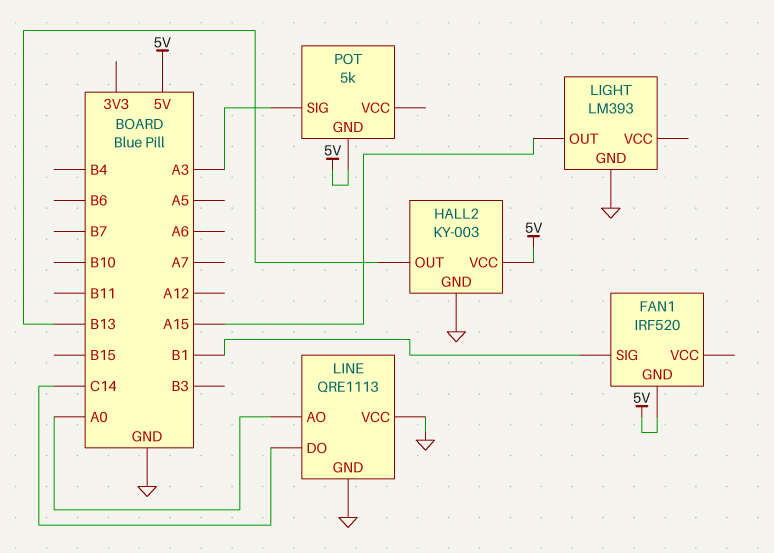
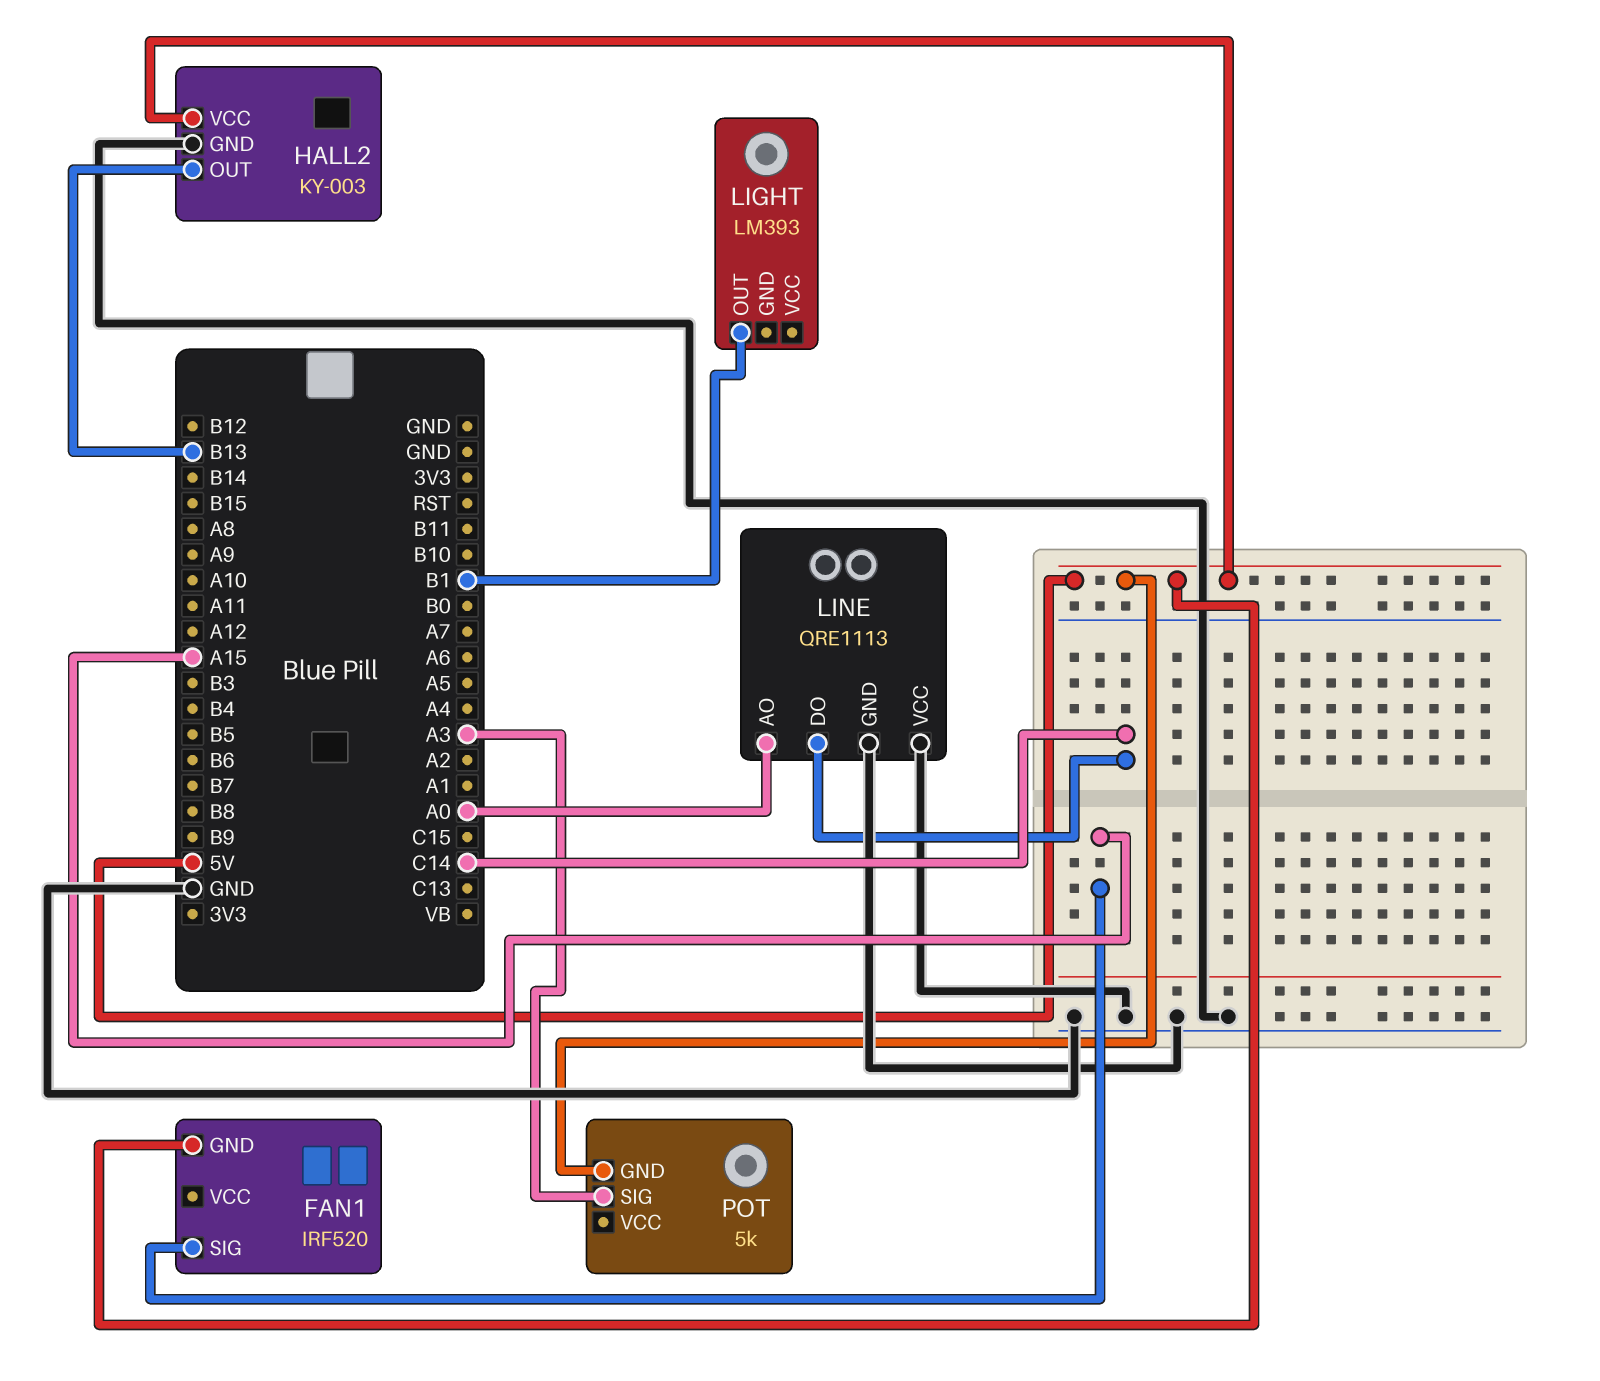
FAN1 pin SIG: B1 -> A15
LIGHT pin GND: GND -> none
LIGHT pin OUT: A15 -> B1

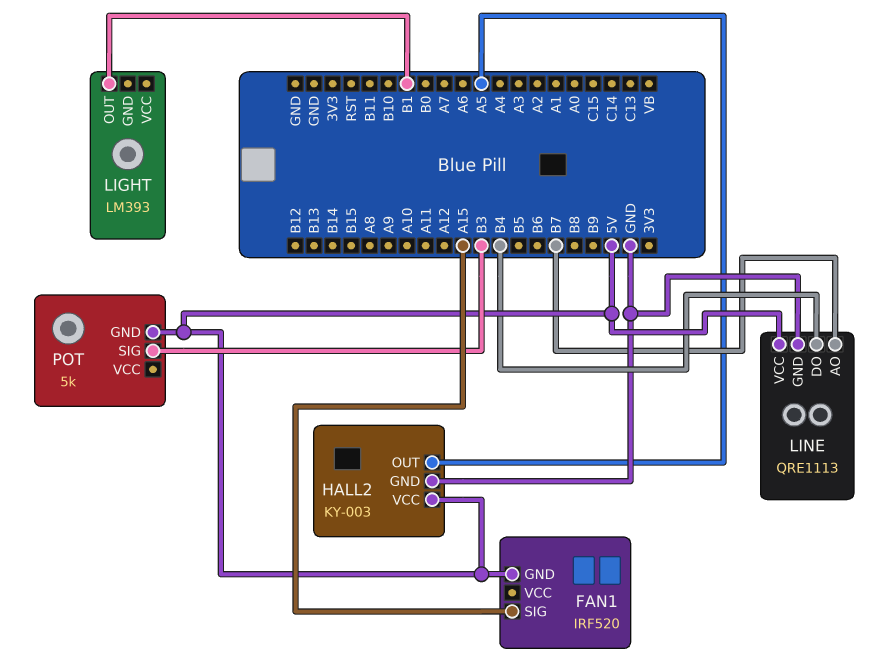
HALL2 pin OUT: B13 -> A5
LINE pin AO: A0 -> B7
LINE pin DO: C14 -> B4
LINE pin VCC: GND -> 5V
POT pin SIG: A3 -> B3

